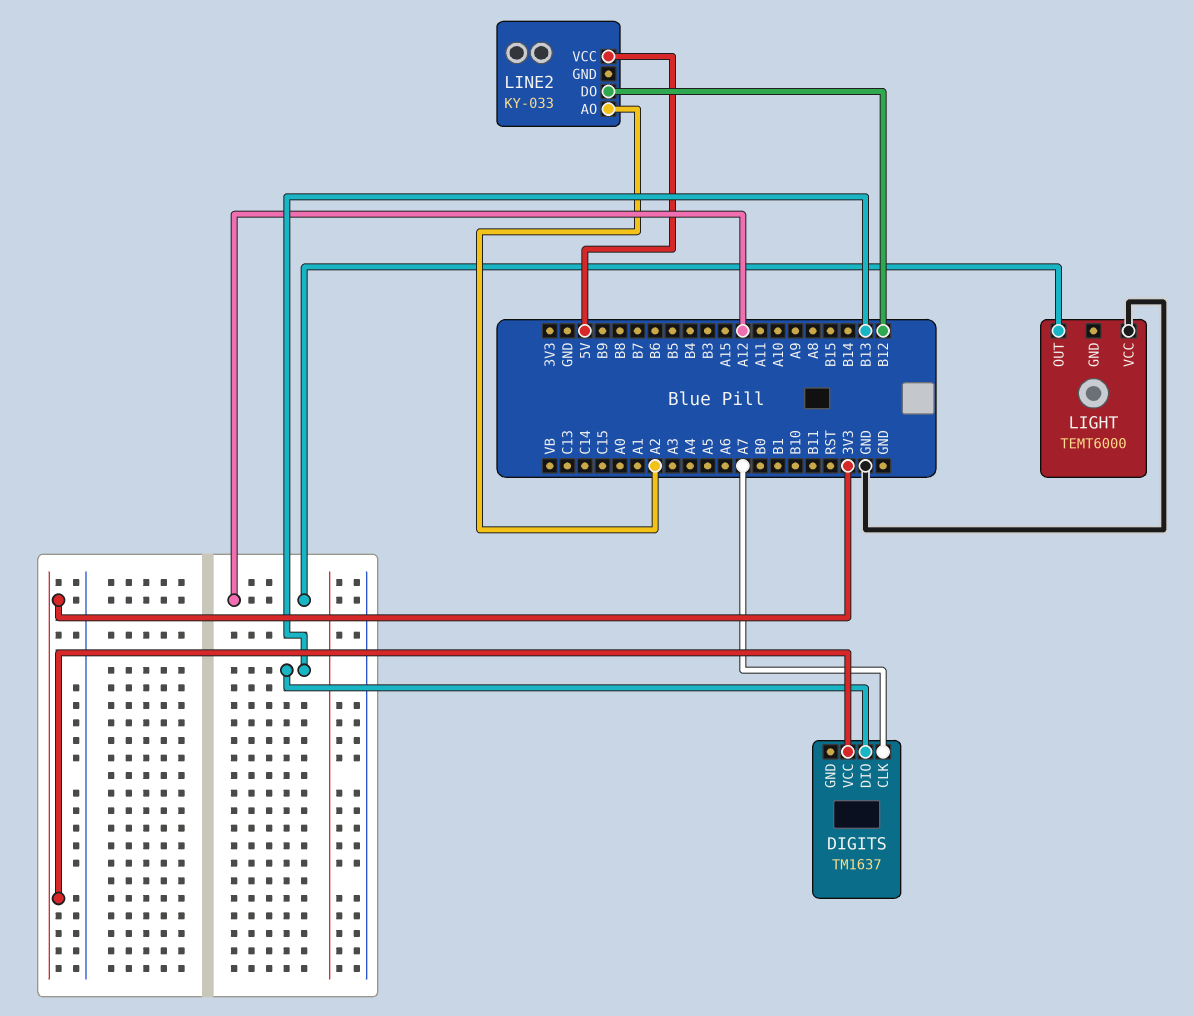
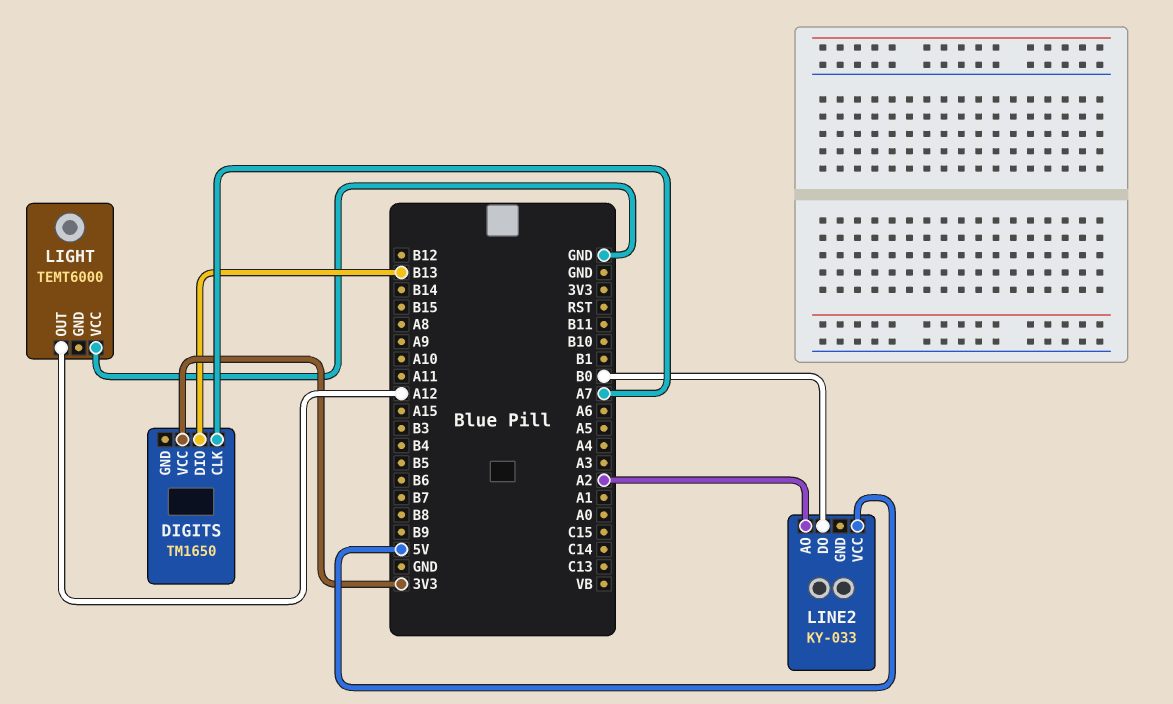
DIGITS: TM1637 -> TM1650
LINE2 pin DO: B12 -> B0

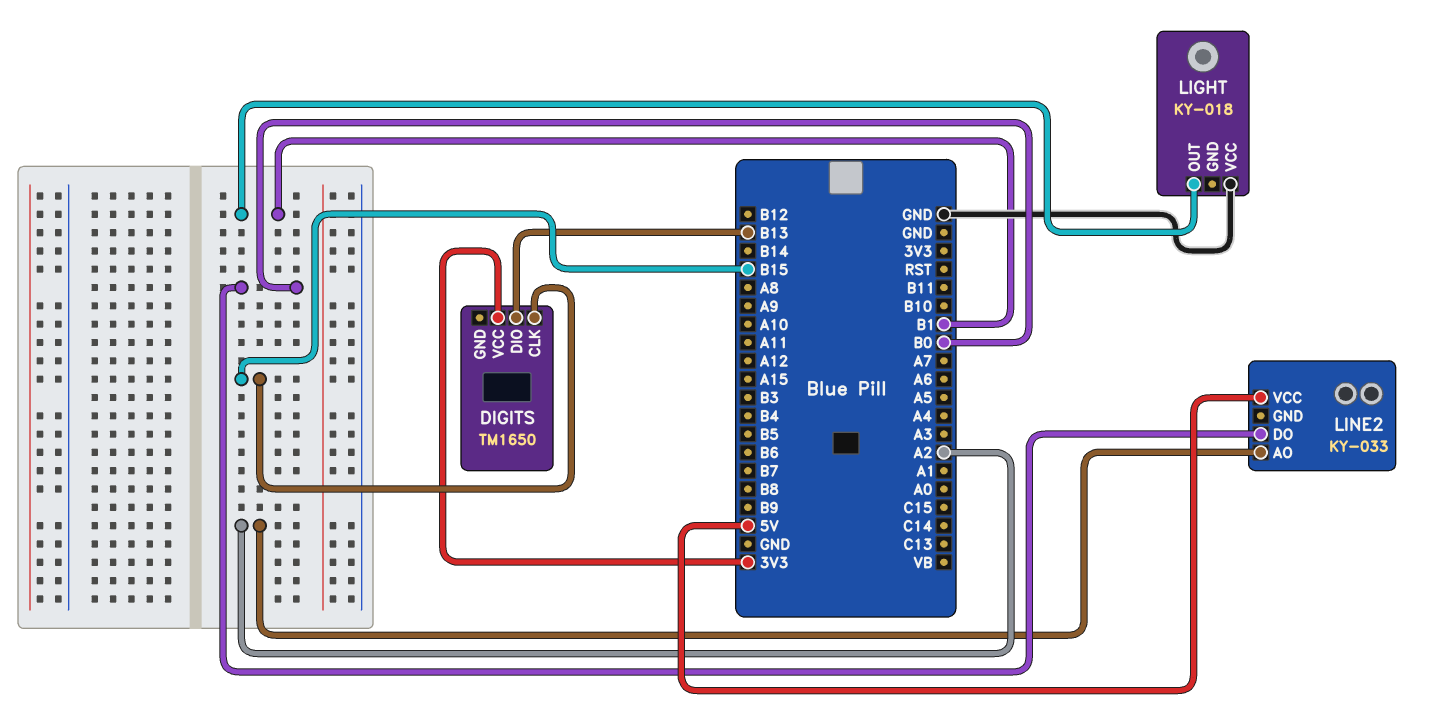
DIGITS pin CLK: A7 -> B15
LIGHT: TEMT6000 -> KY-018
LIGHT pin OUT: A12 -> B1

